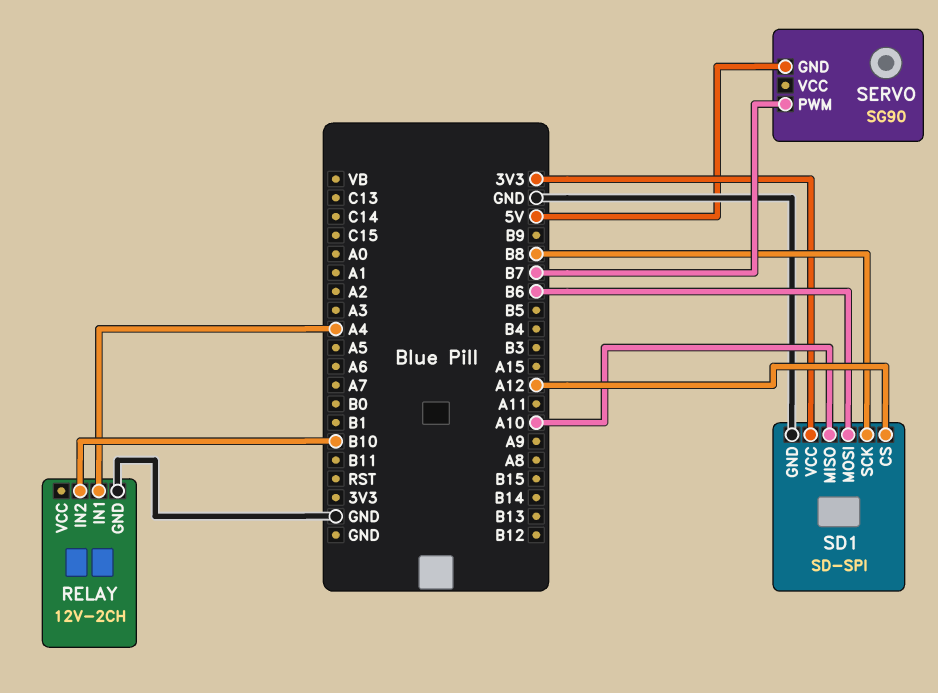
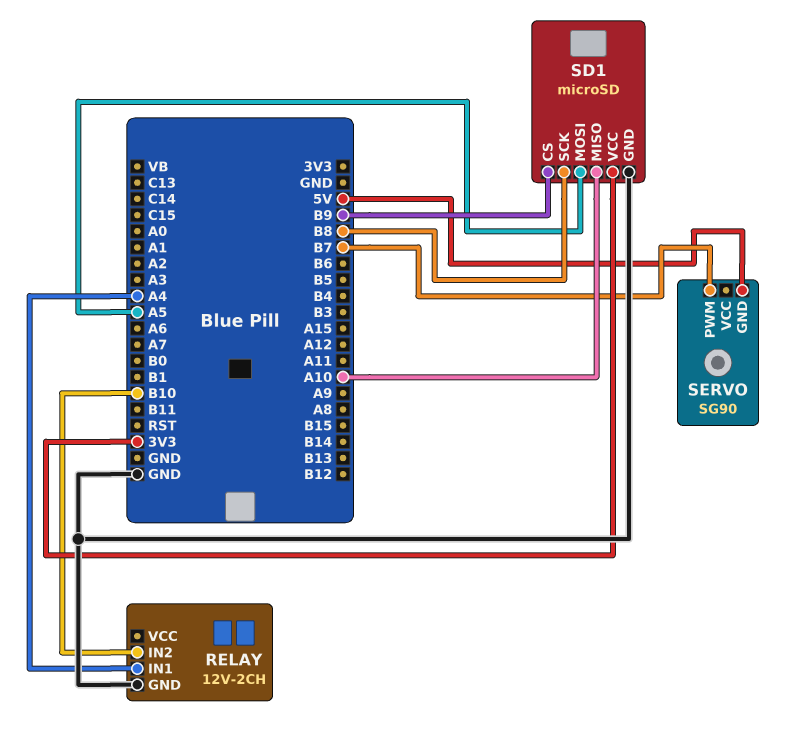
SD1: SD-SPI -> microSD
SD1 pin CS: A12 -> B9
SD1 pin MOSI: B6 -> A5

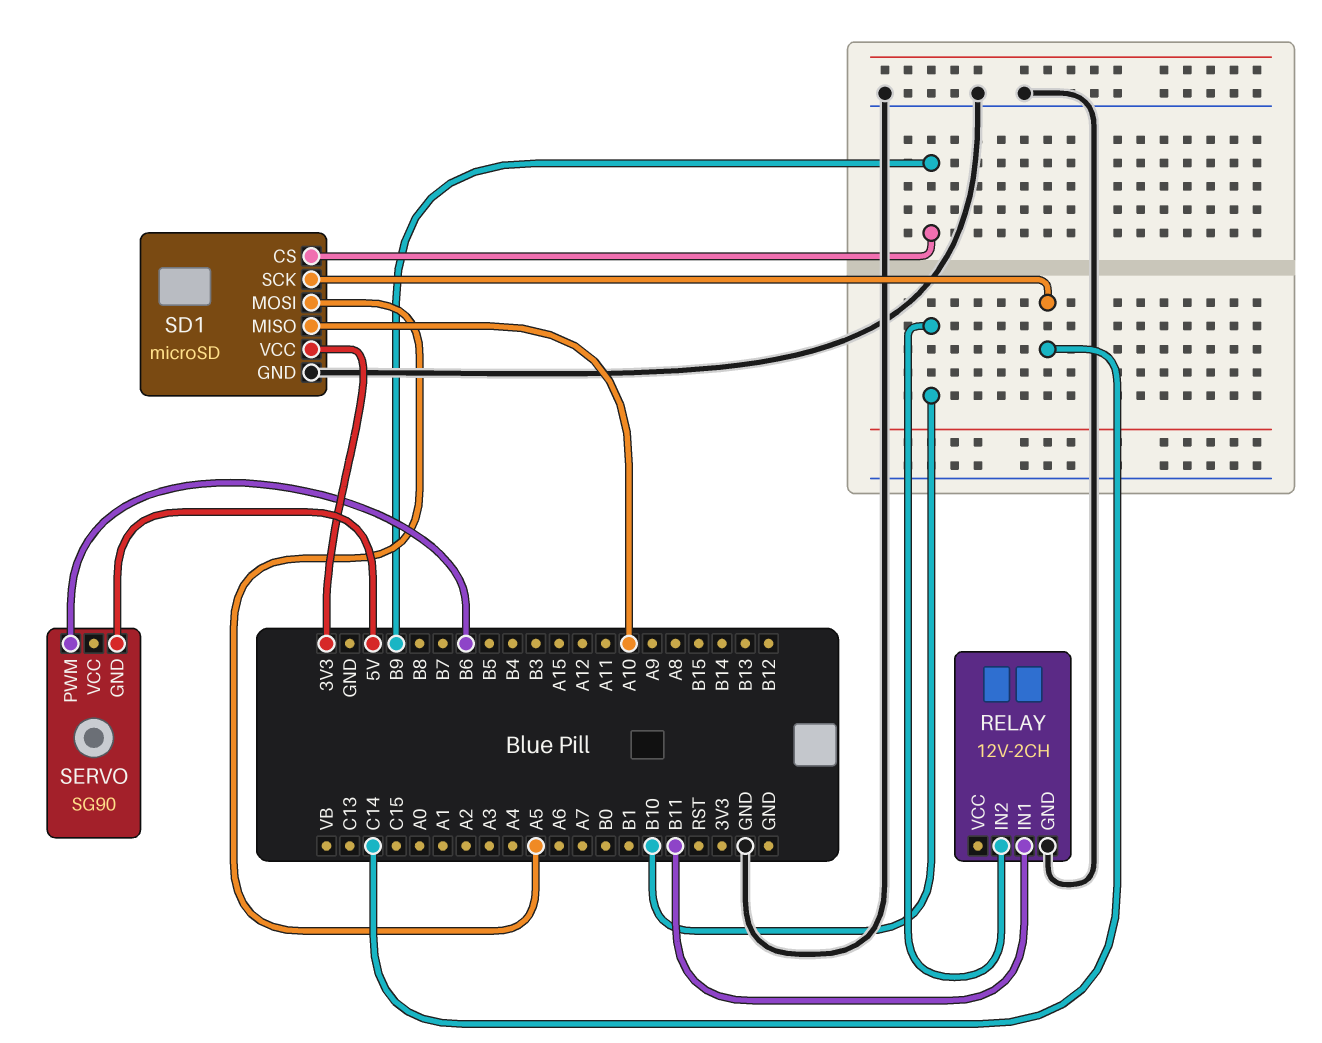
RELAY pin IN1: A4 -> B11
SD1 pin SCK: B8 -> C14
SERVO pin PWM: B7 -> B6

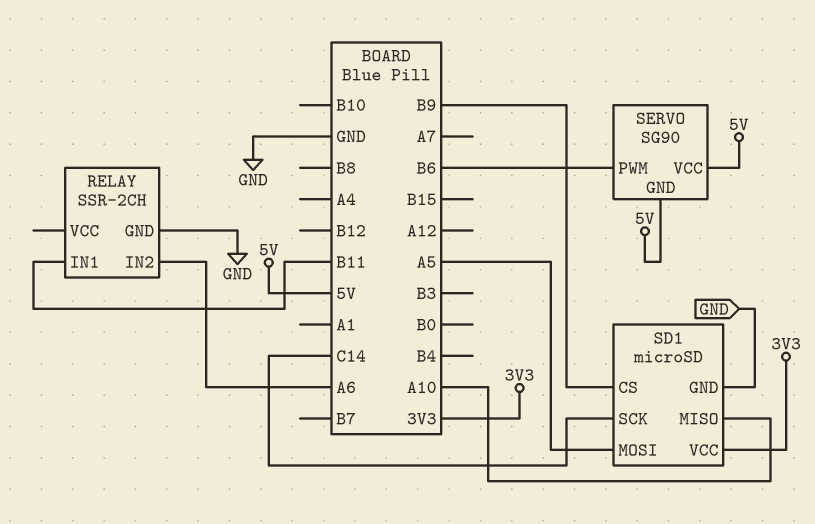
RELAY: 12V-2CH -> SSR-2CH
RELAY pin IN2: B10 -> A6
SERVO pin VCC: none -> 5V

